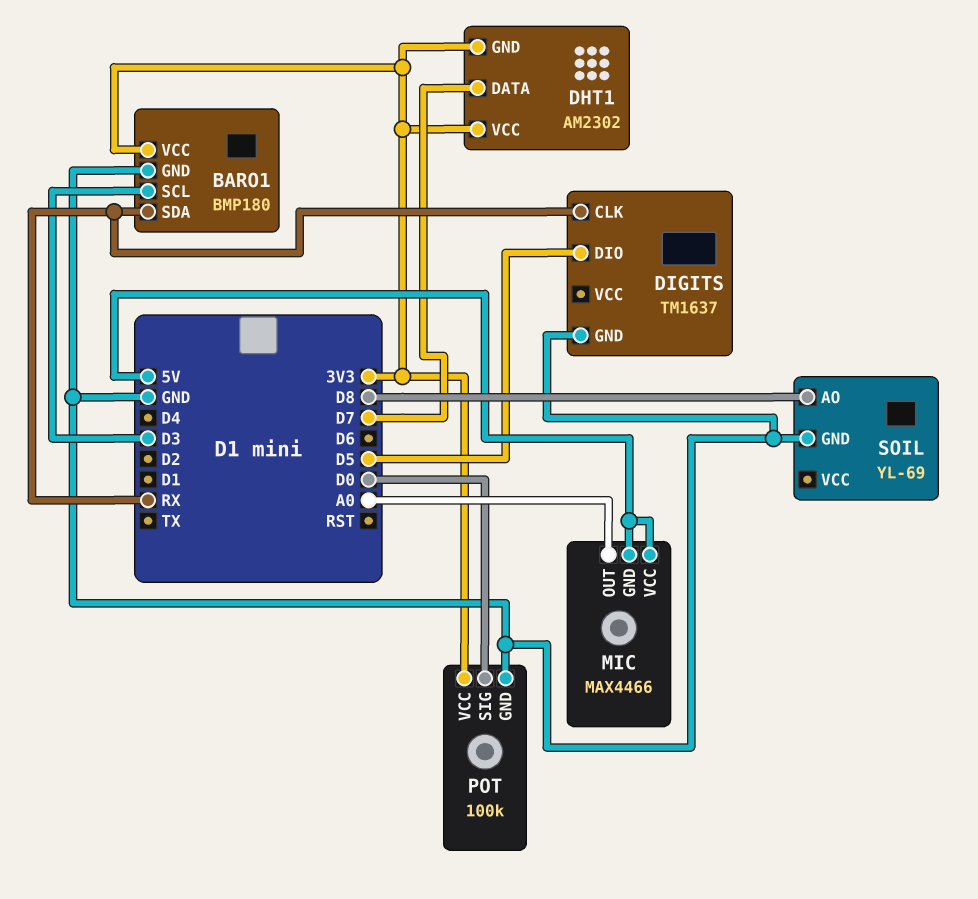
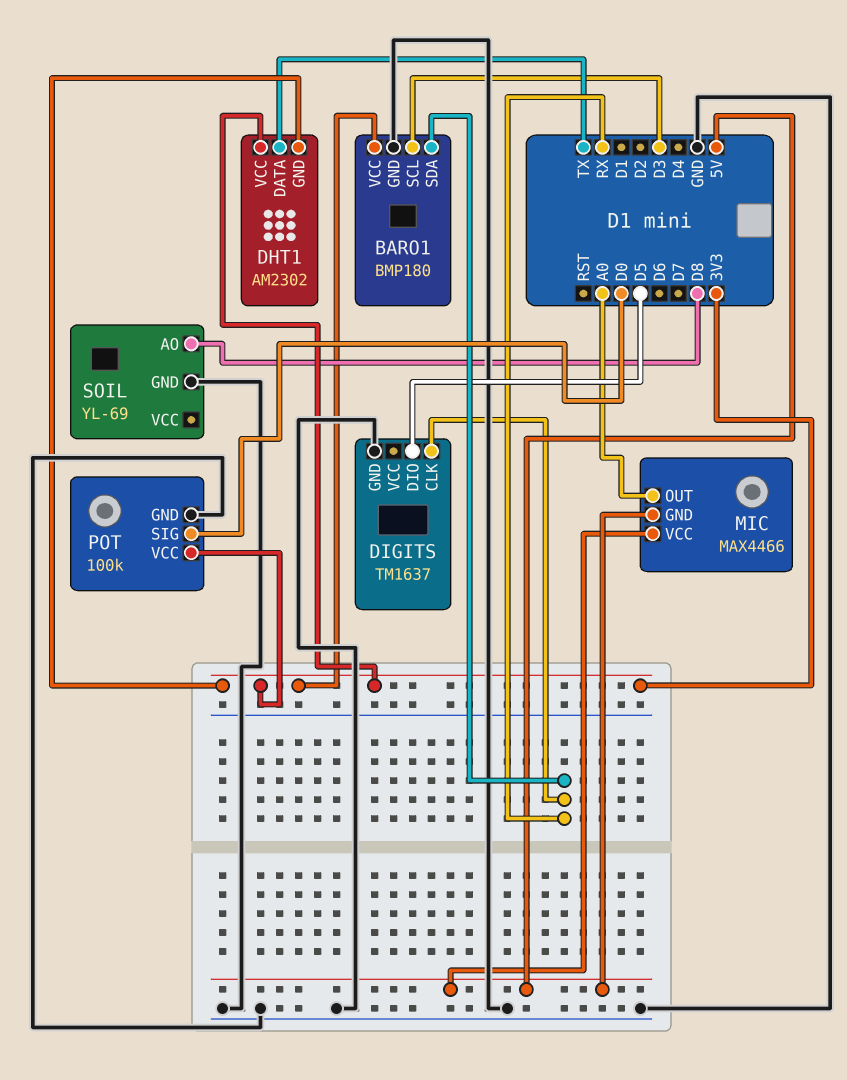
DHT1 pin DATA: D7 -> TX

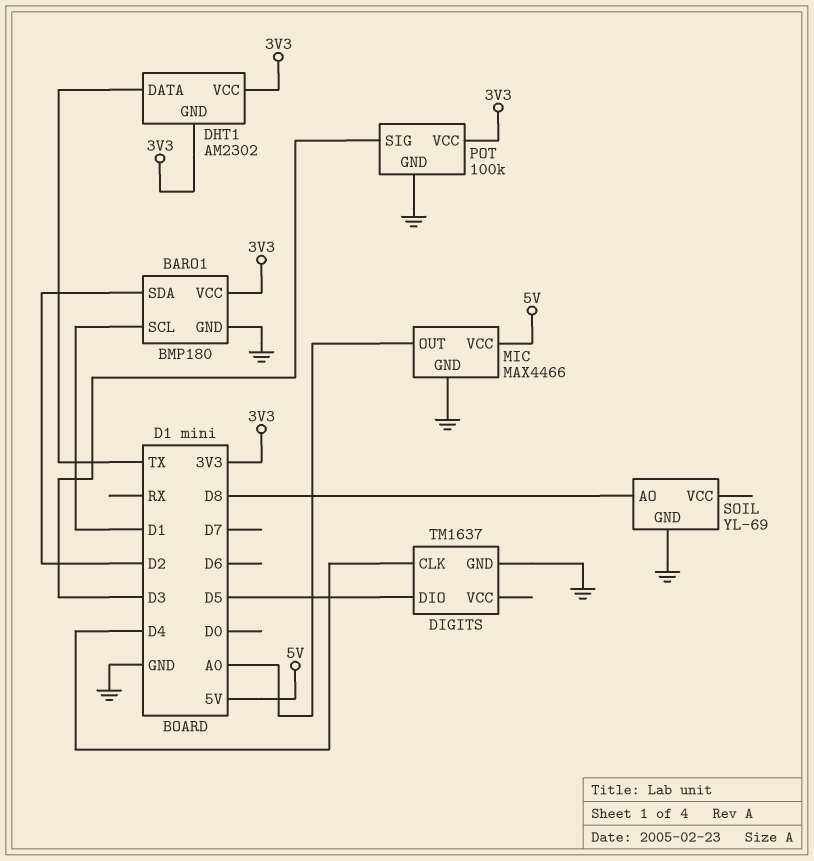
BARO1 pin SCL: D3 -> D1
BARO1 pin SDA: RX -> D2
DIGITS pin CLK: RX -> D4
MIC pin GND: 5V -> GND
POT pin SIG: D0 -> D3

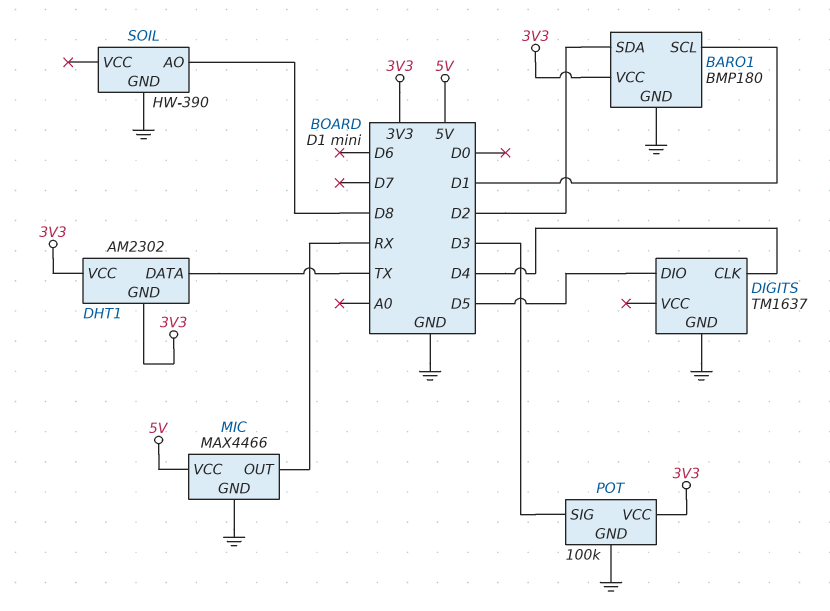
MIC pin OUT: A0 -> RX
SOIL: YL-69 -> HW-390

